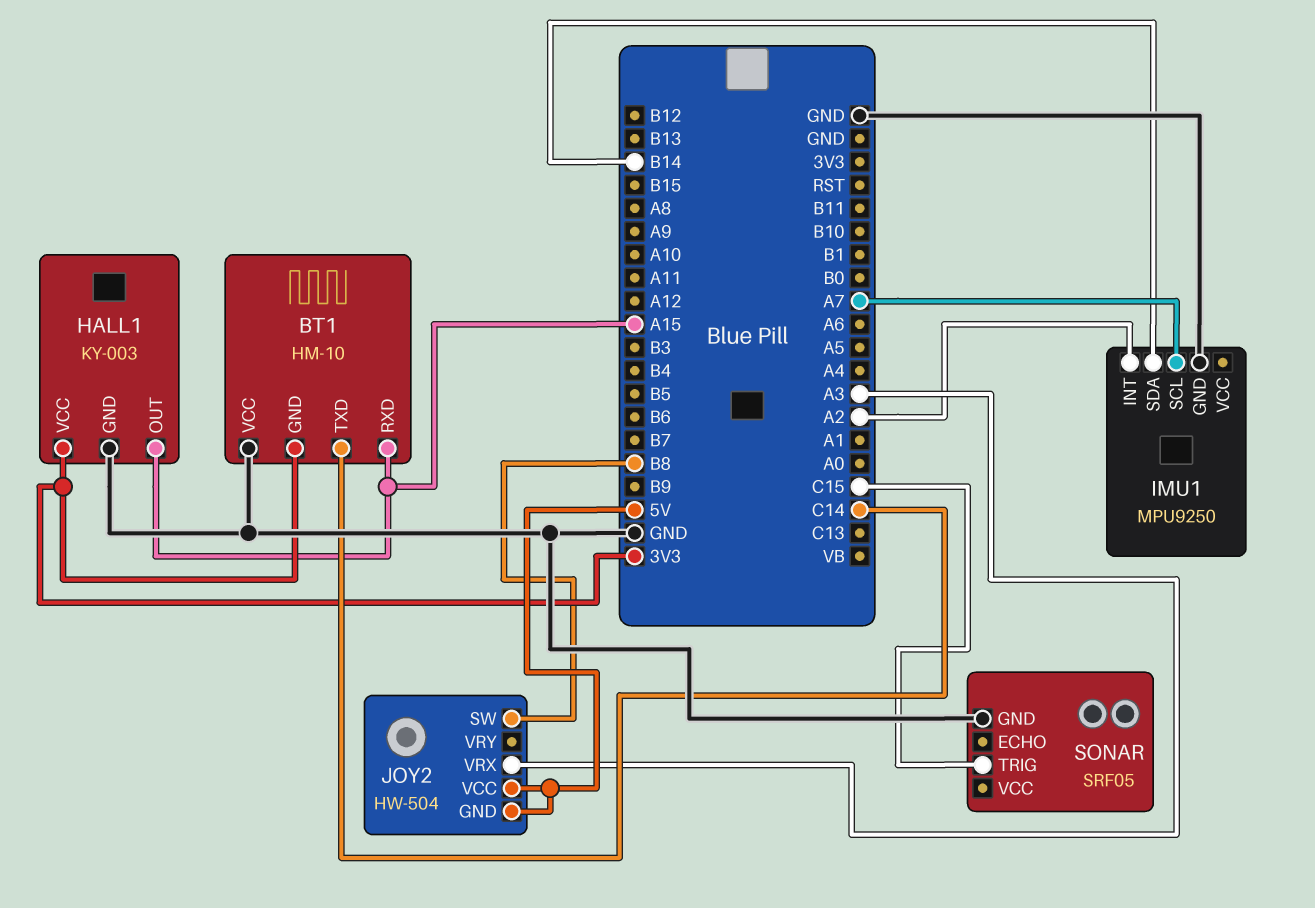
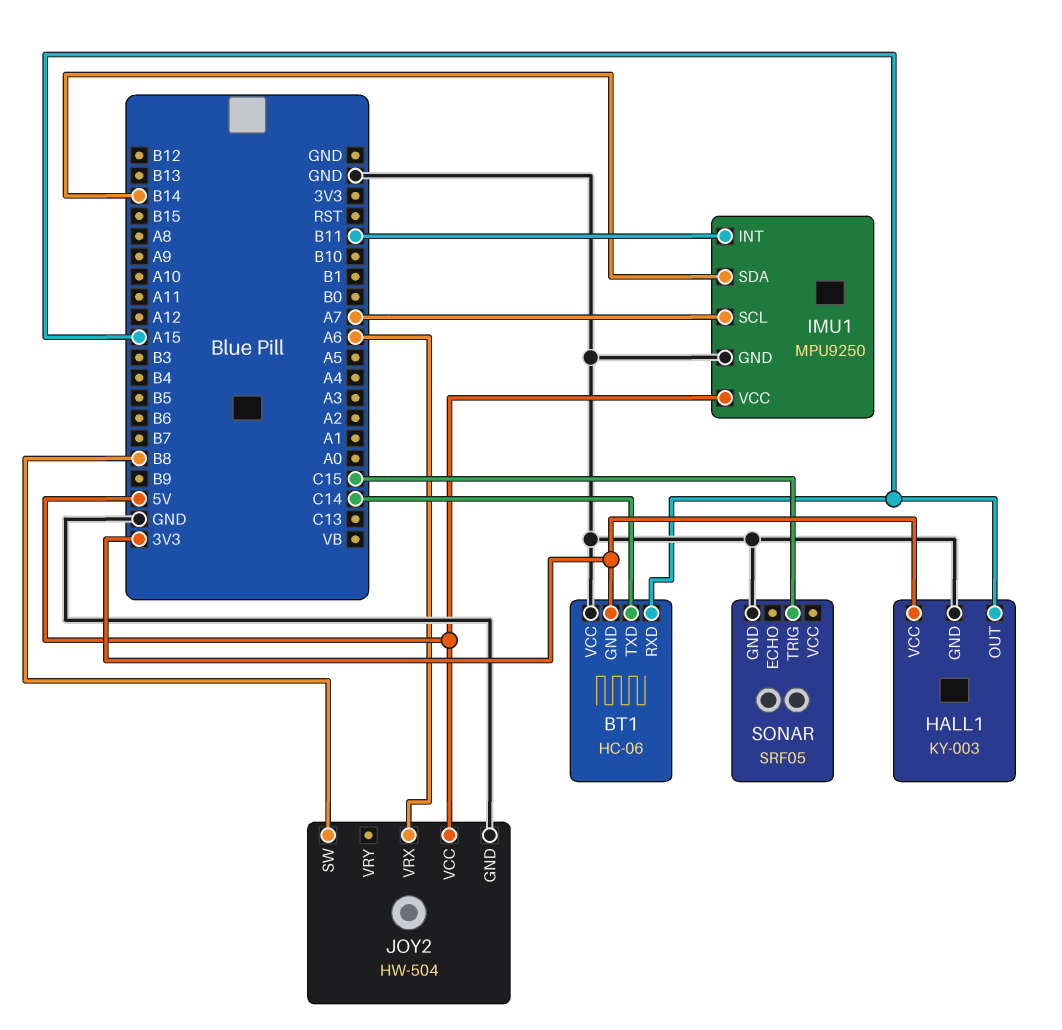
BT1: HM-10 -> HC-06
IMU1 pin INT: A2 -> B11
IMU1 pin VCC: none -> 5V
JOY2 pin GND: 5V -> GND
JOY2 pin VRX: A3 -> A6

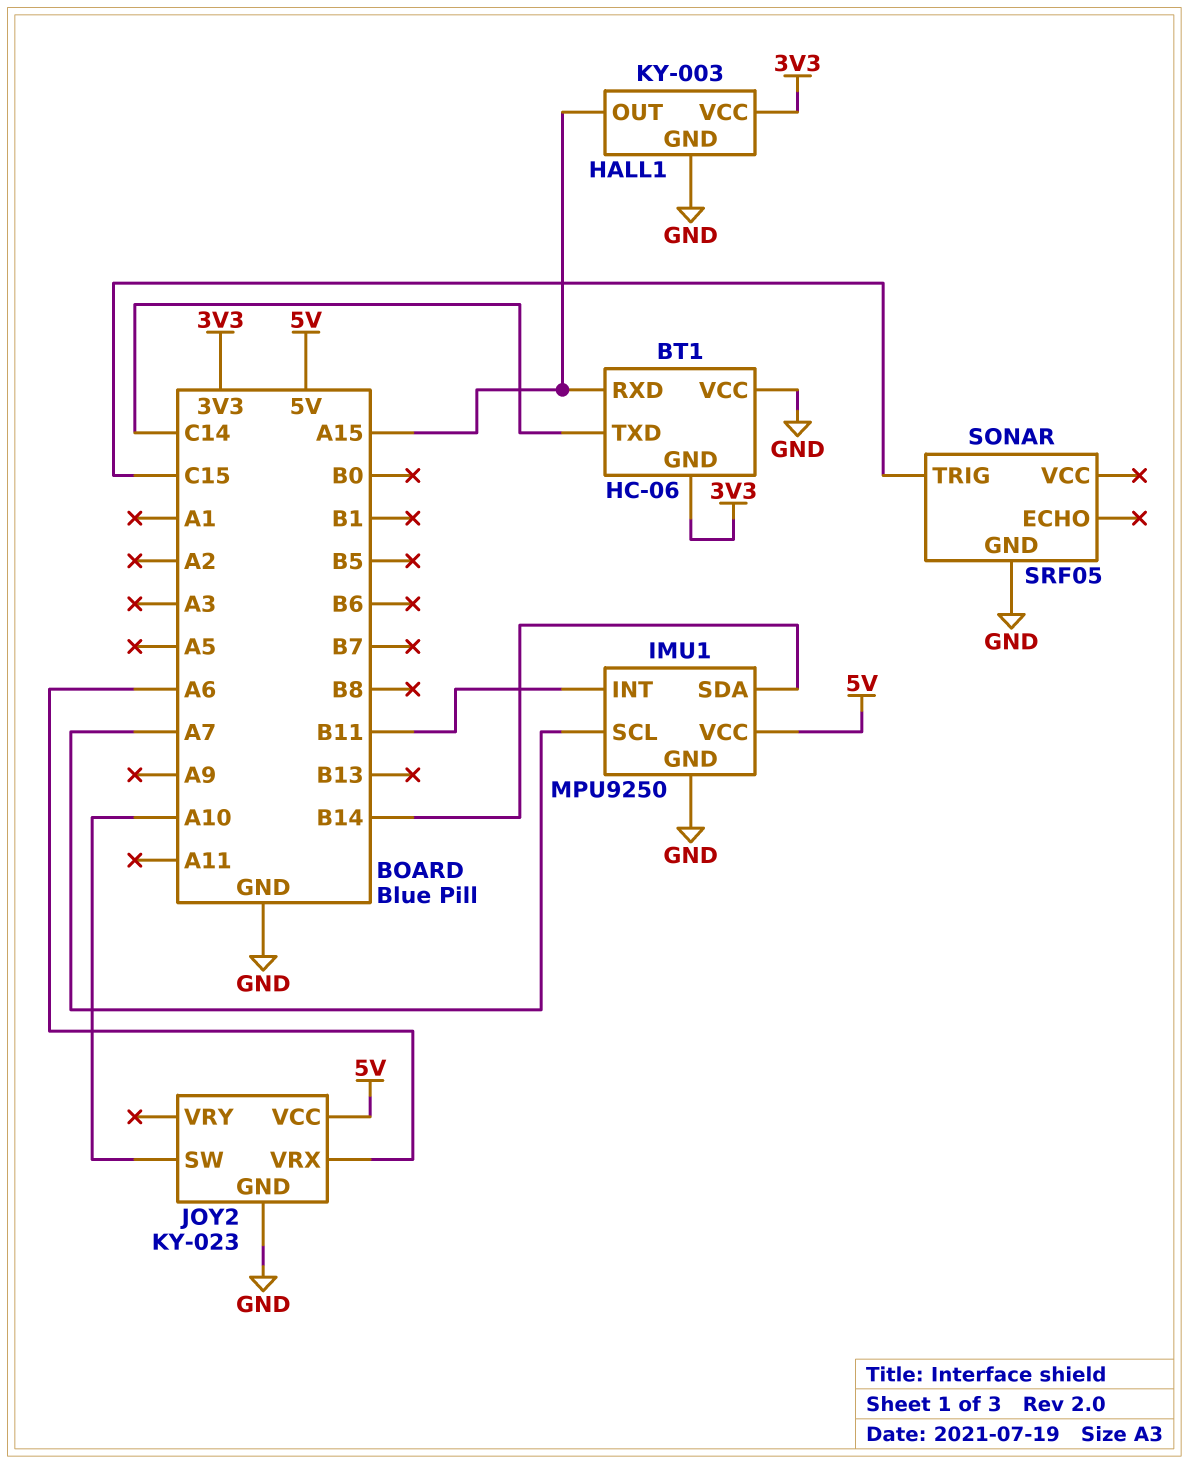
JOY2: HW-504 -> KY-023
JOY2 pin SW: B8 -> A10

